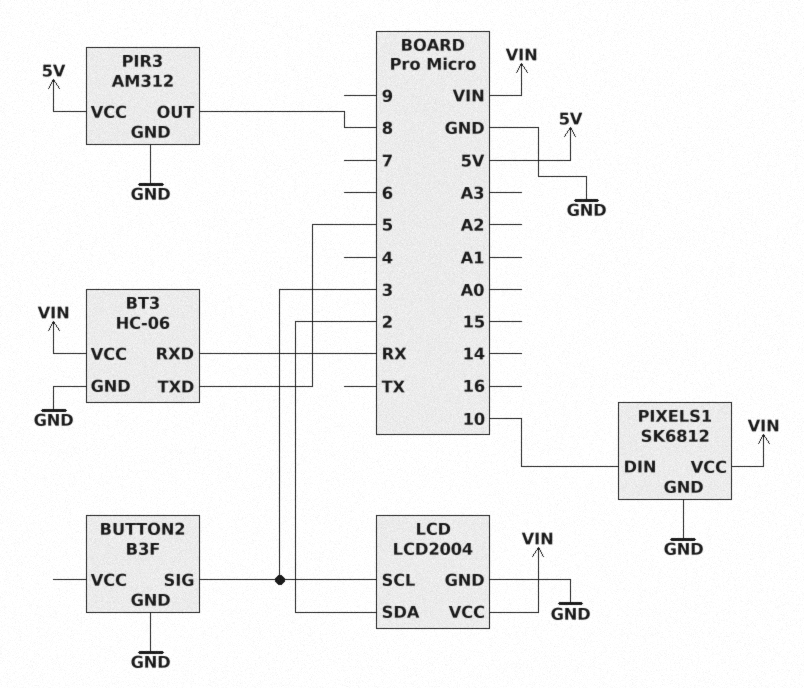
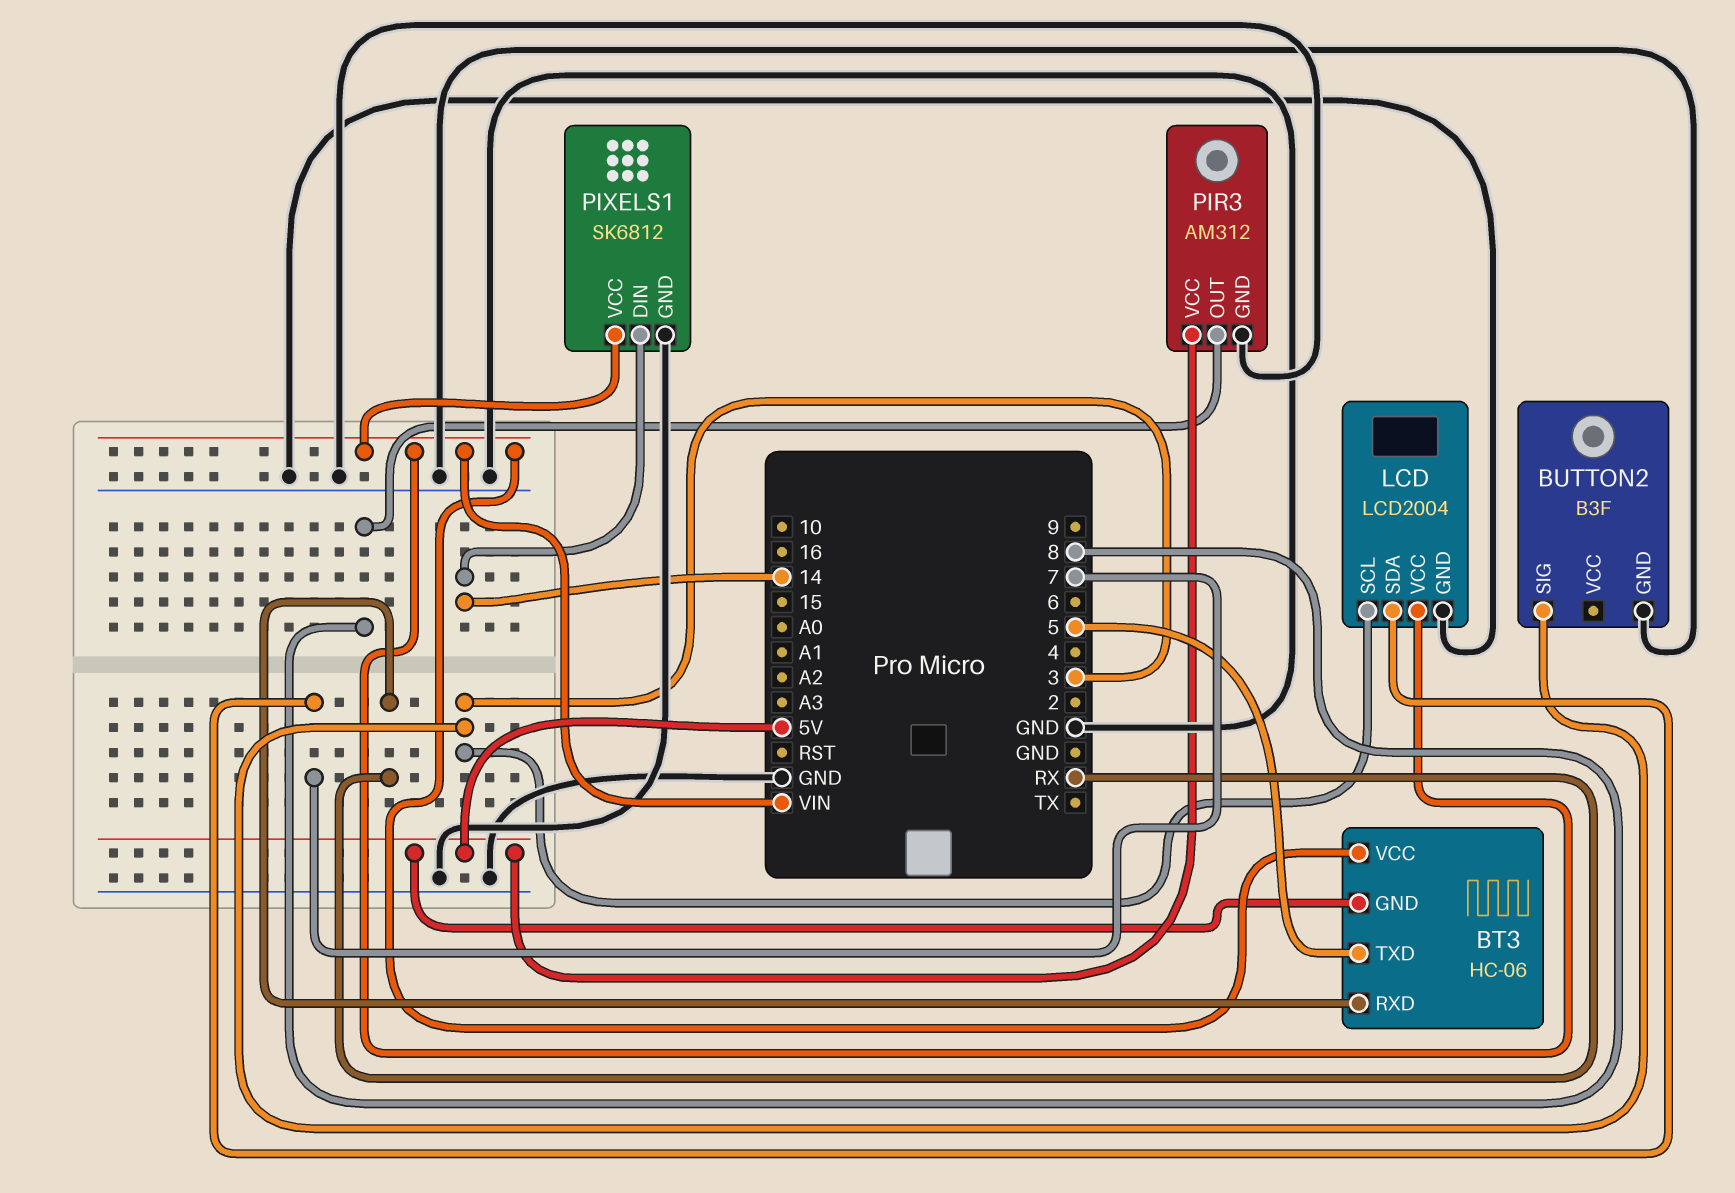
BT3 pin GND: GND -> 5V
LCD pin SDA: 2 -> 7
PIXELS1 pin DIN: 10 -> 14

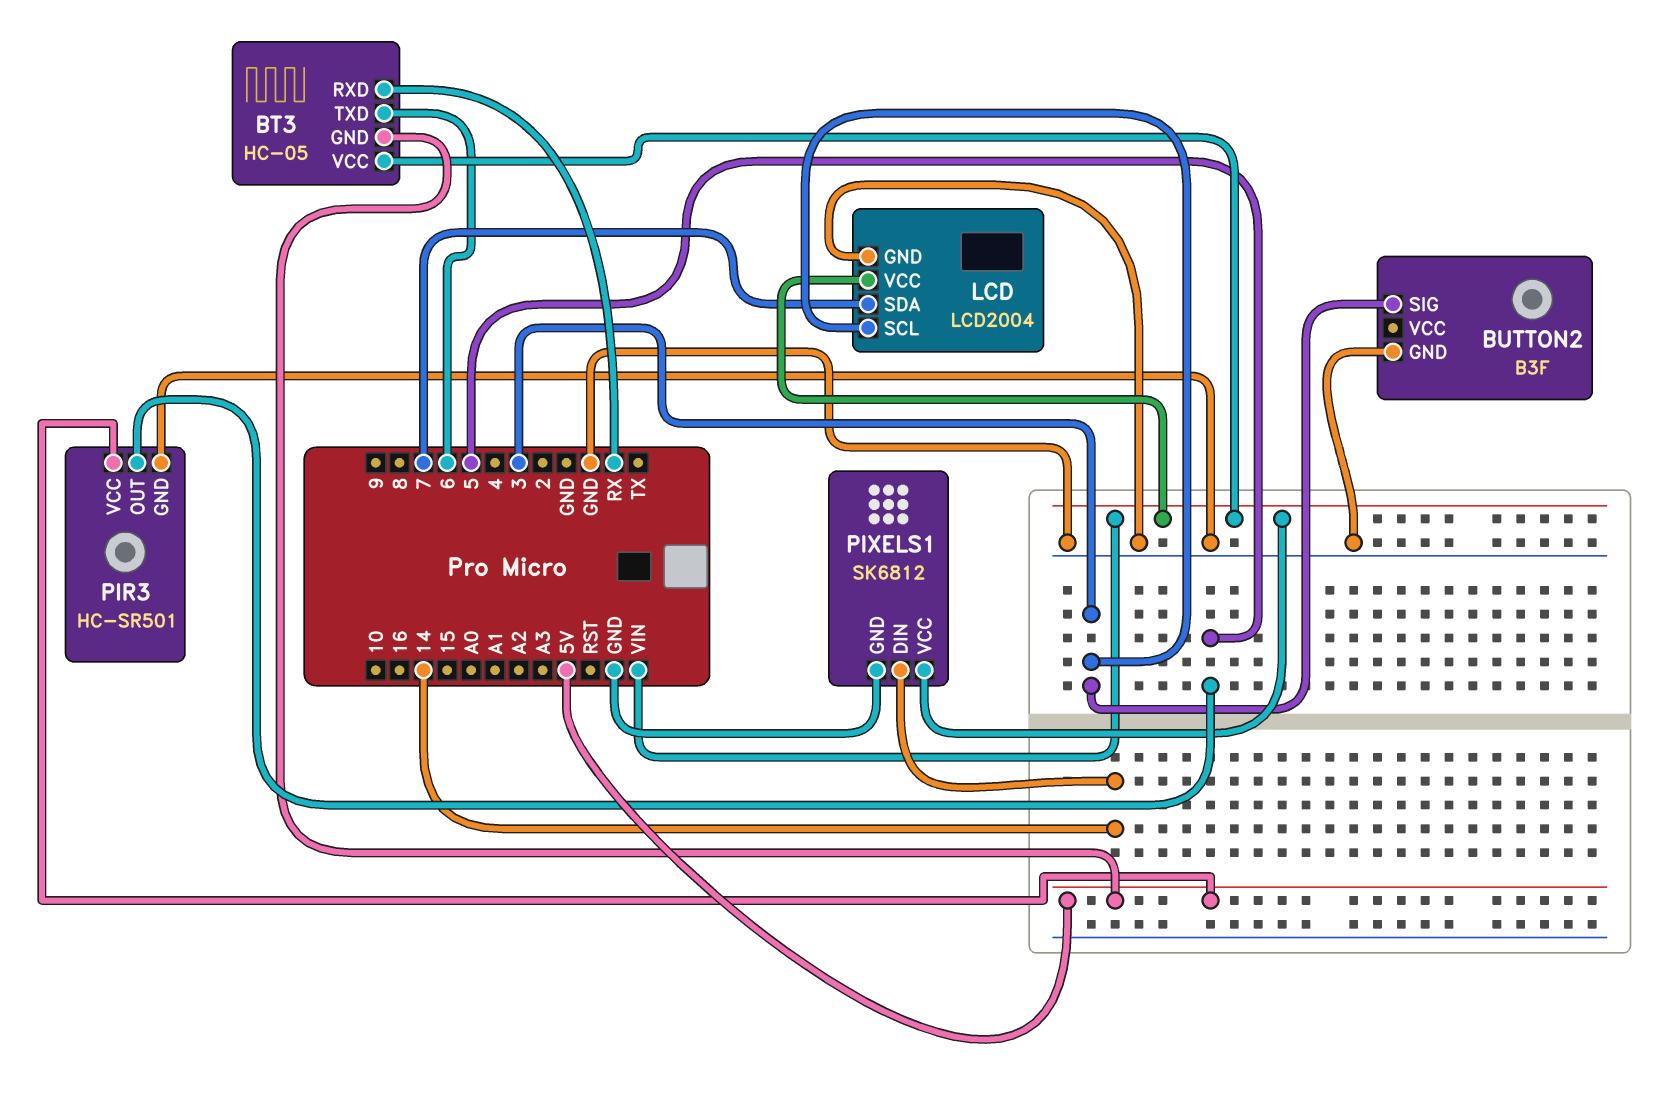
BT3: HC-06 -> HC-05
BT3 pin TXD: 5 -> 6
PIR3: AM312 -> HC-SR501
PIR3 pin OUT: 8 -> 5

